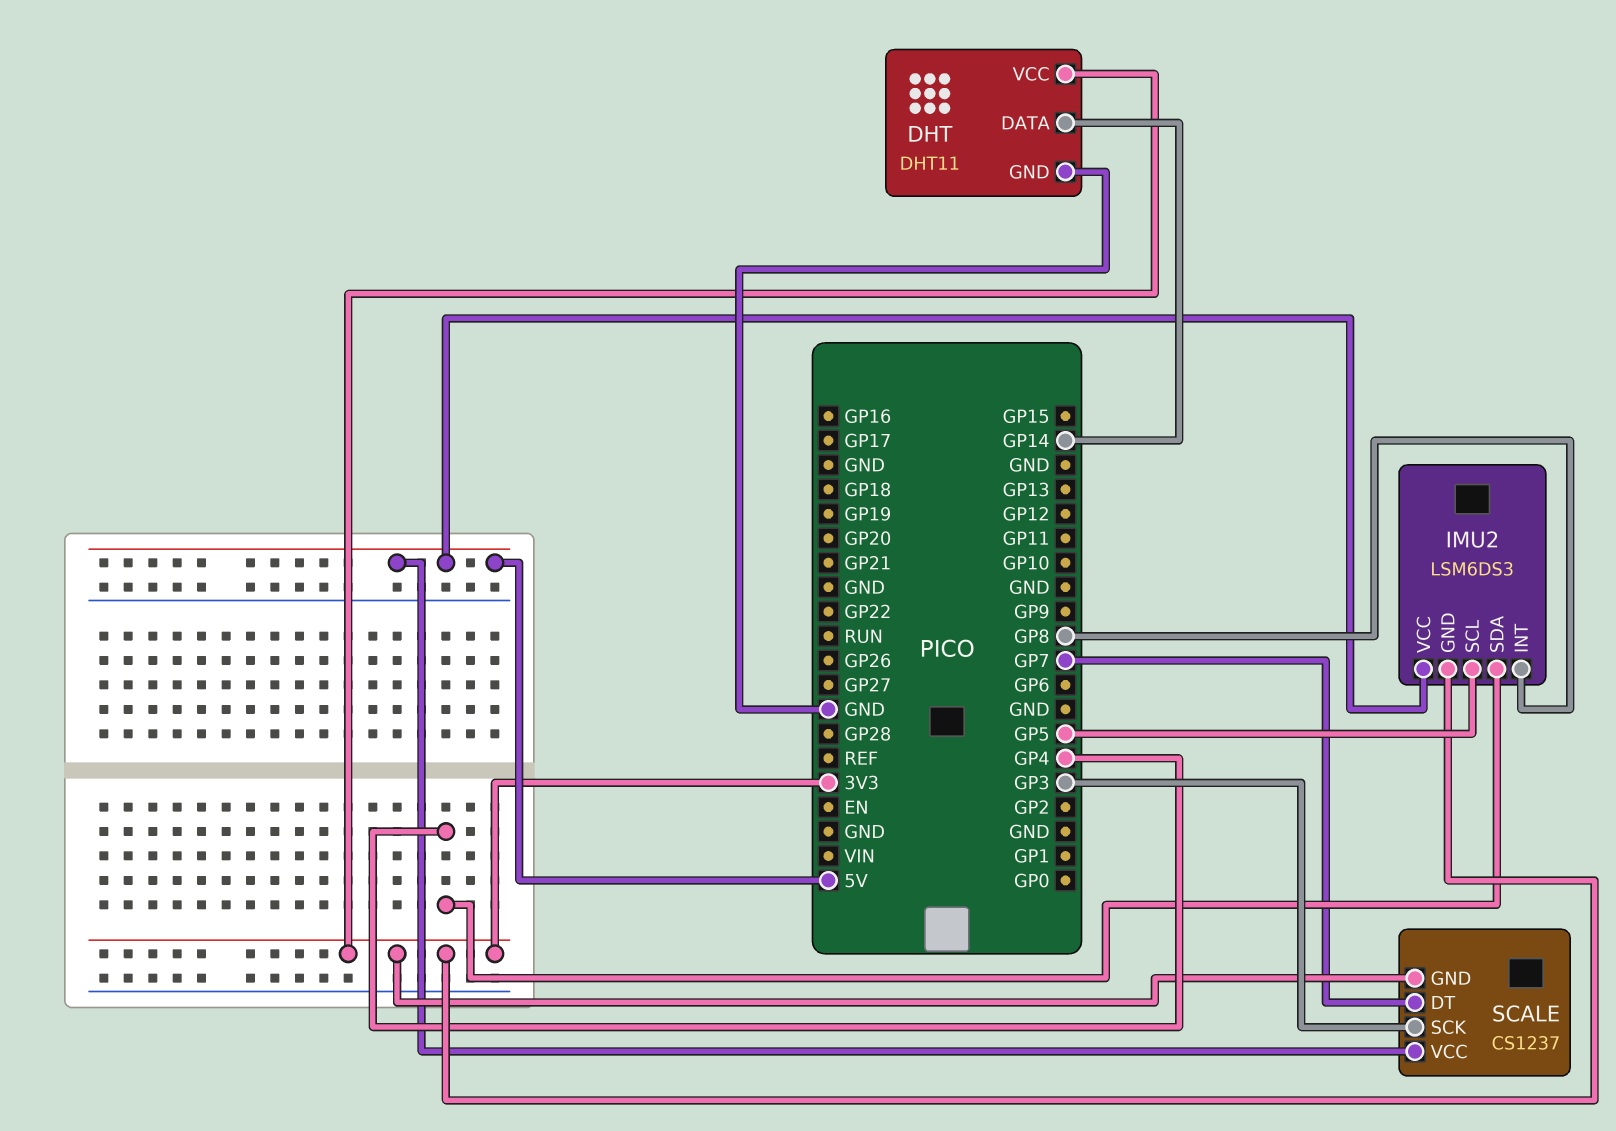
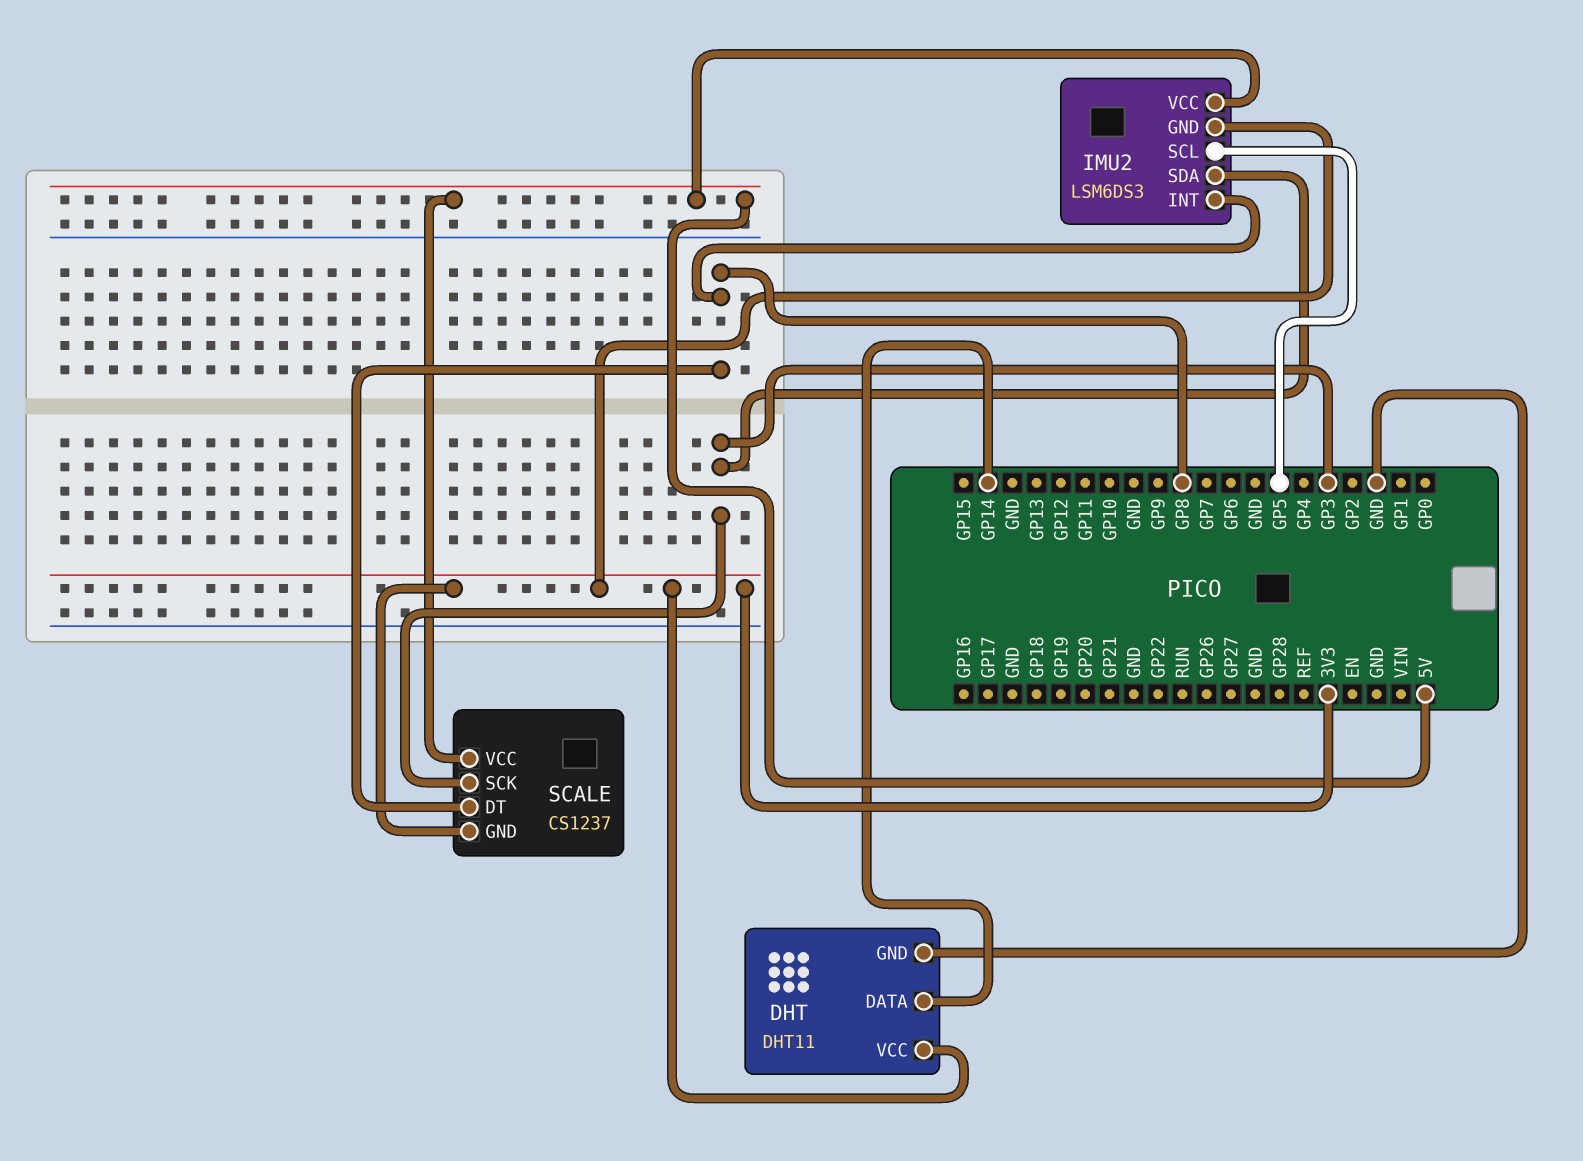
IMU2 pin SDA: GP4 -> GP3
SCALE pin DT: GP7 -> GP8

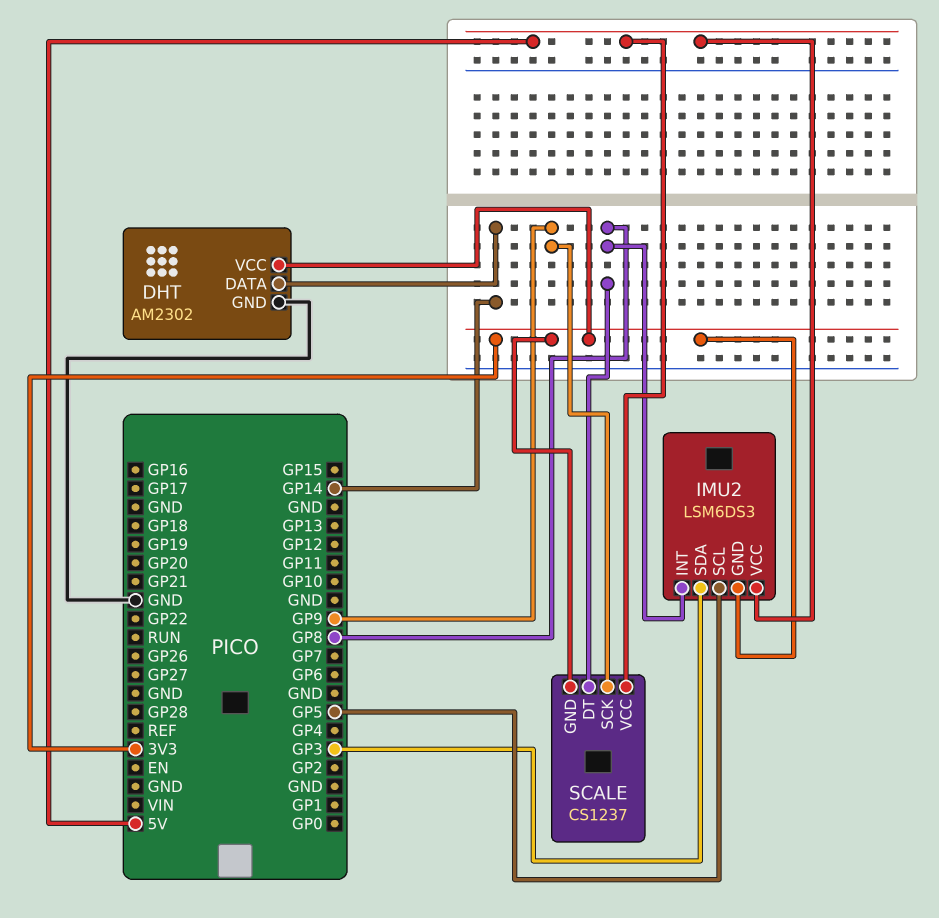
DHT: DHT11 -> AM2302
SCALE pin SCK: GP3 -> GP9

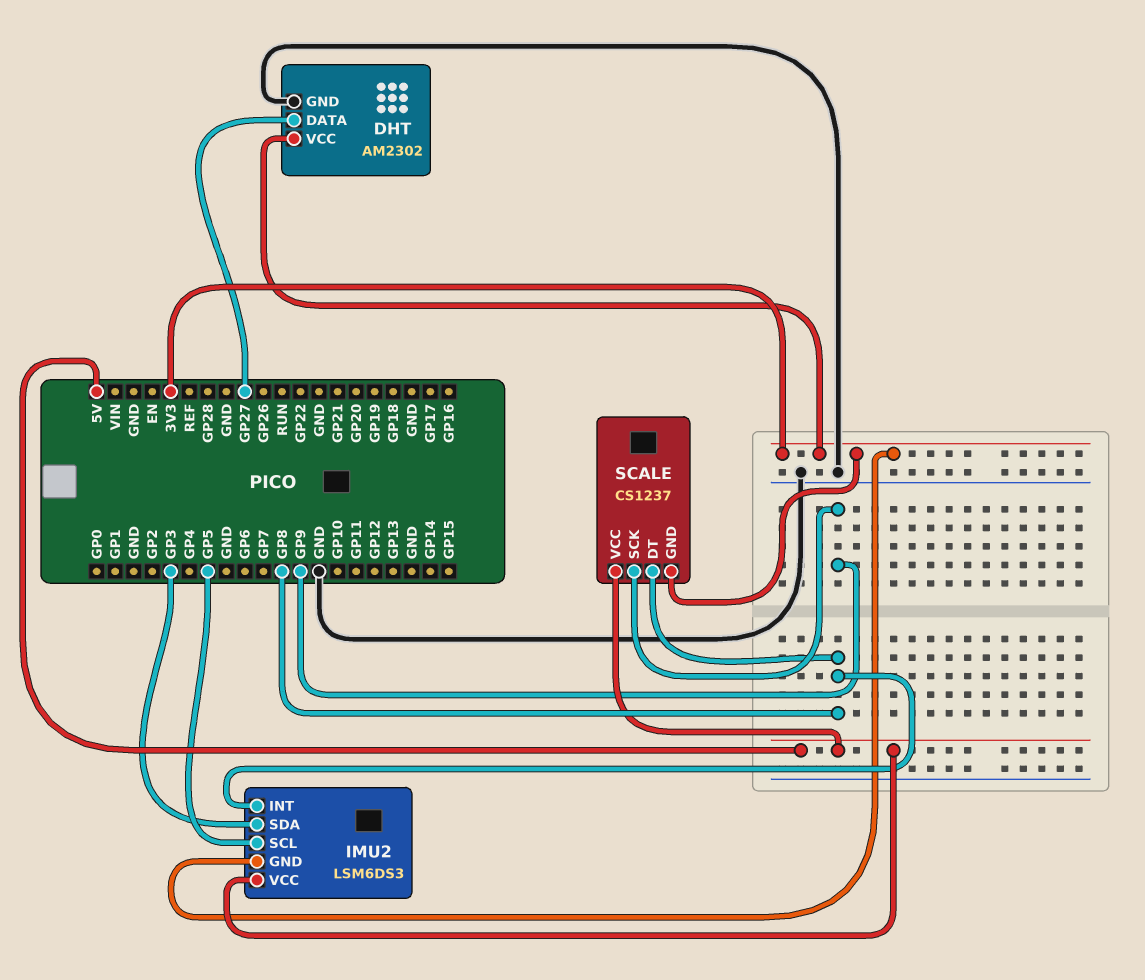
DHT pin DATA: GP14 -> GP27

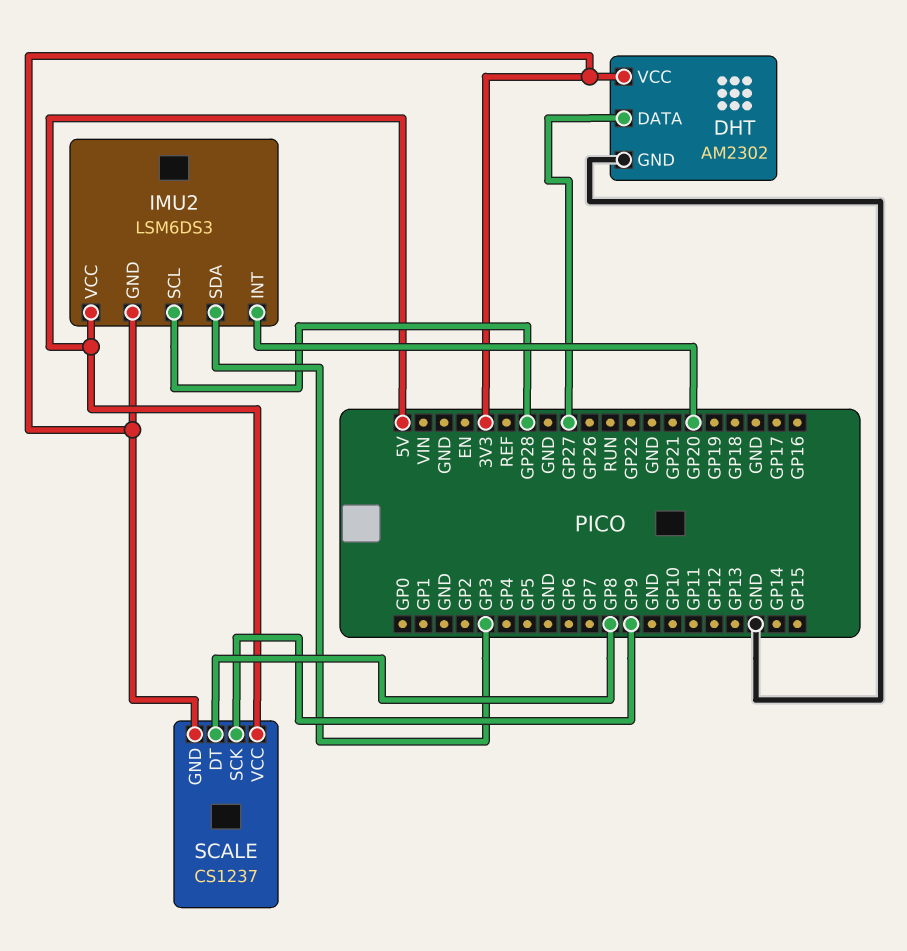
IMU2 pin INT: GP8 -> GP20
IMU2 pin SCL: GP5 -> GP28

